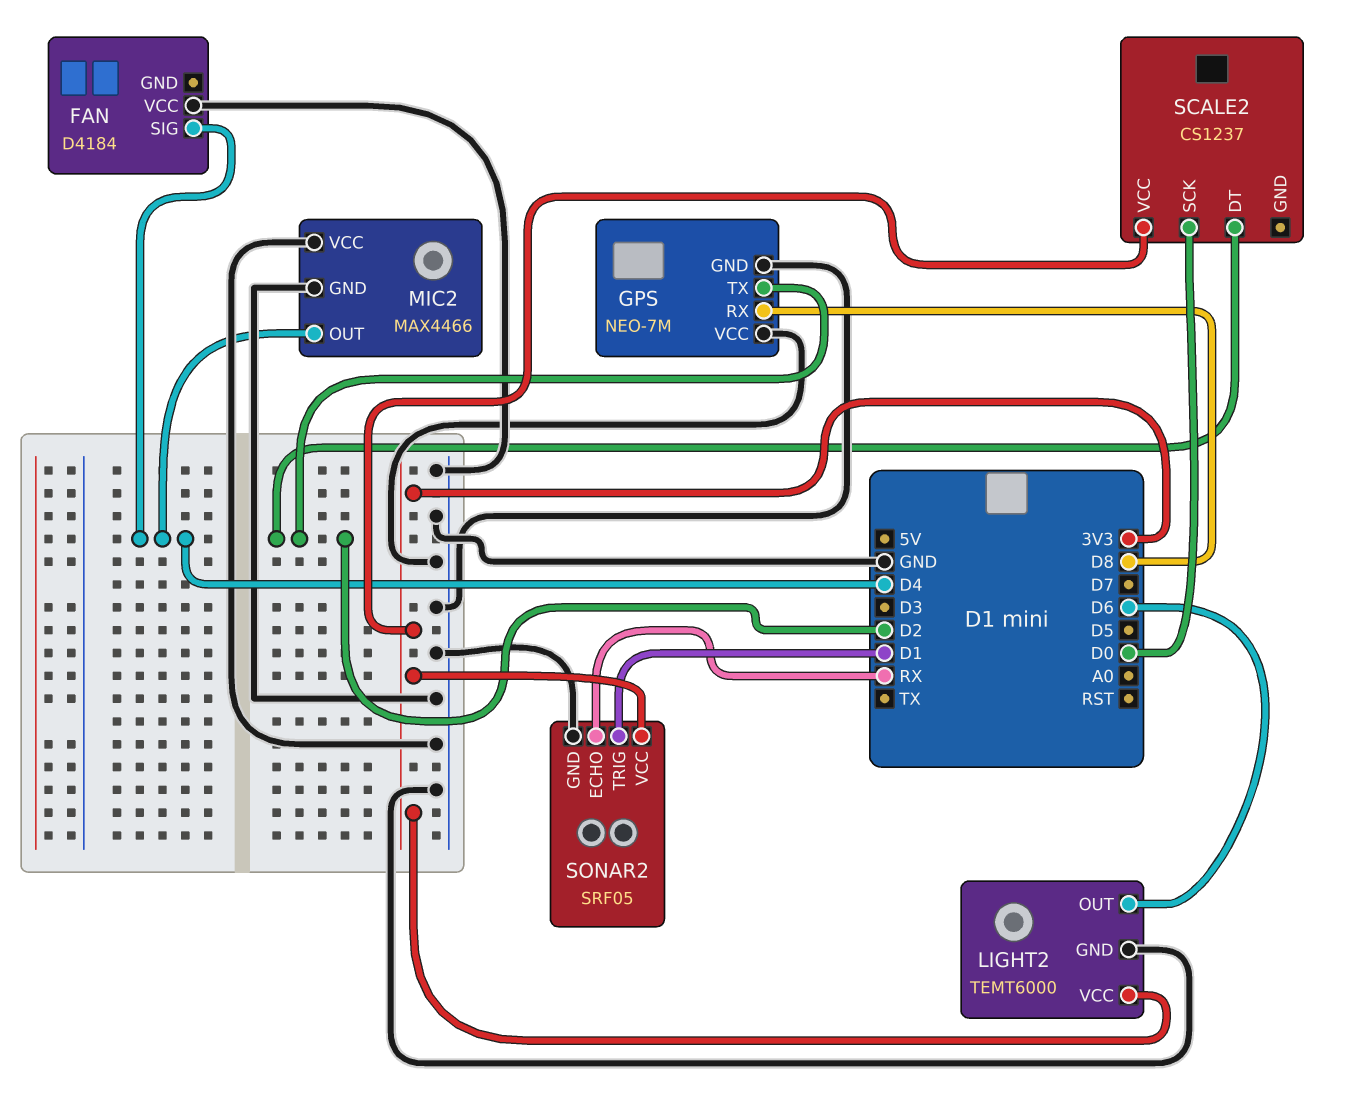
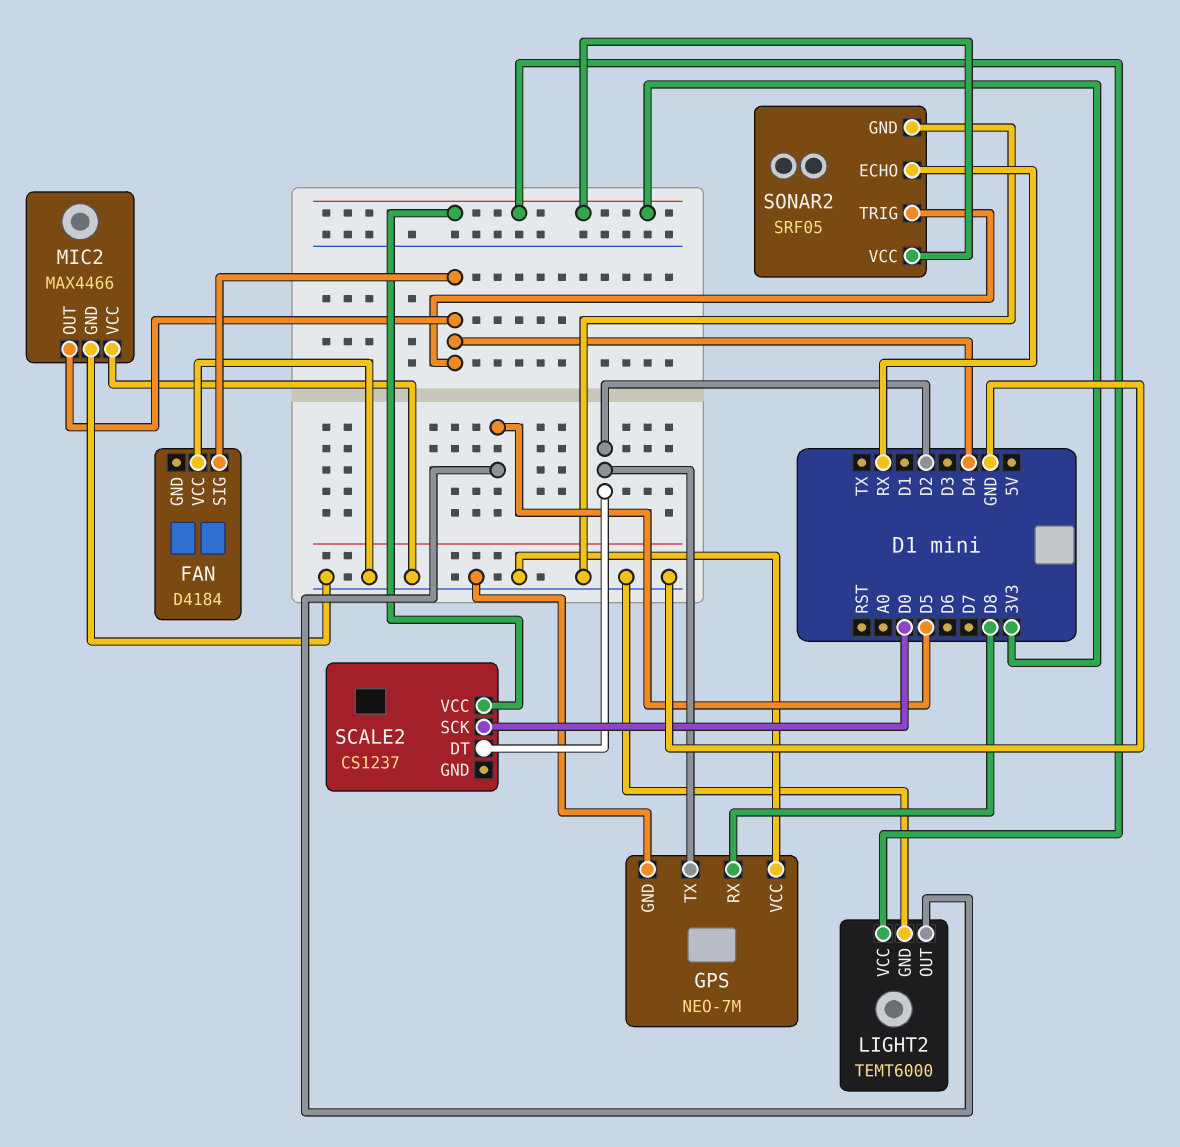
LIGHT2 pin OUT: D6 -> D5
SONAR2 pin TRIG: D1 -> D4

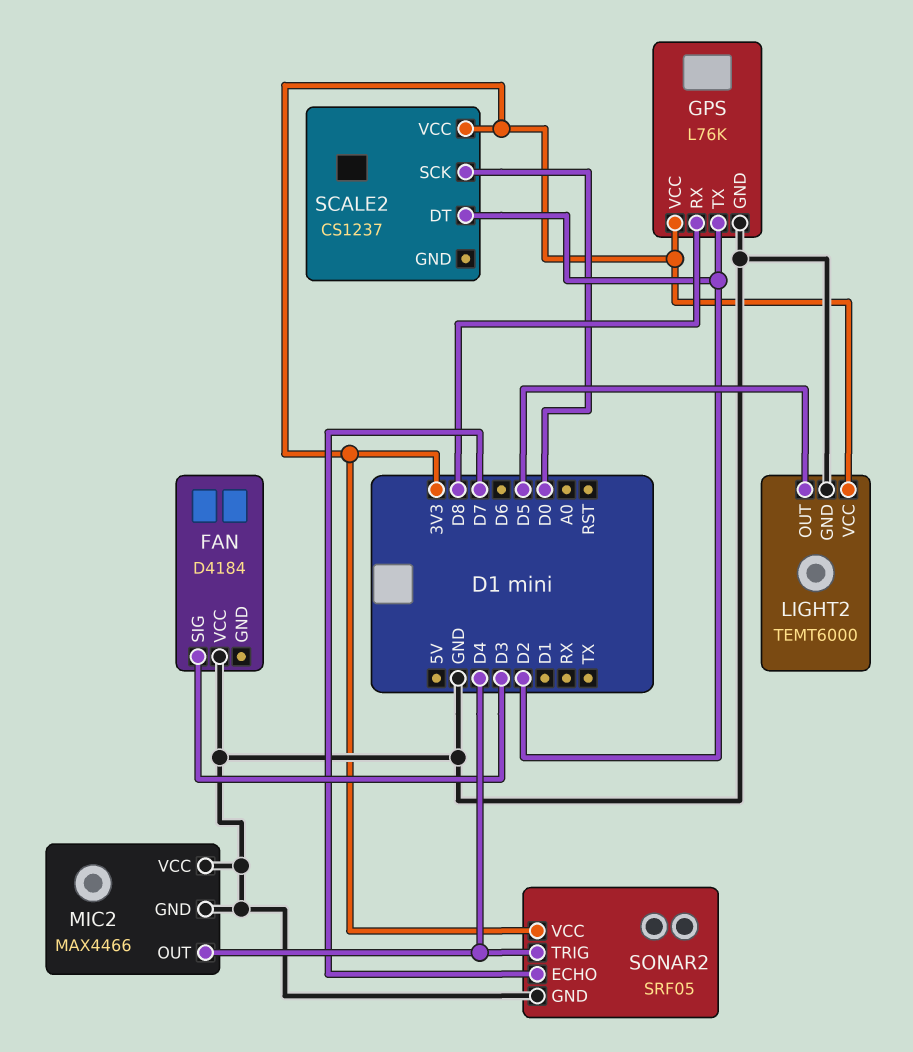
FAN pin SIG: D4 -> D3
GPS: NEO-7M -> L76K
GPS pin VCC: GND -> 3V3
SONAR2 pin ECHO: RX -> D7

